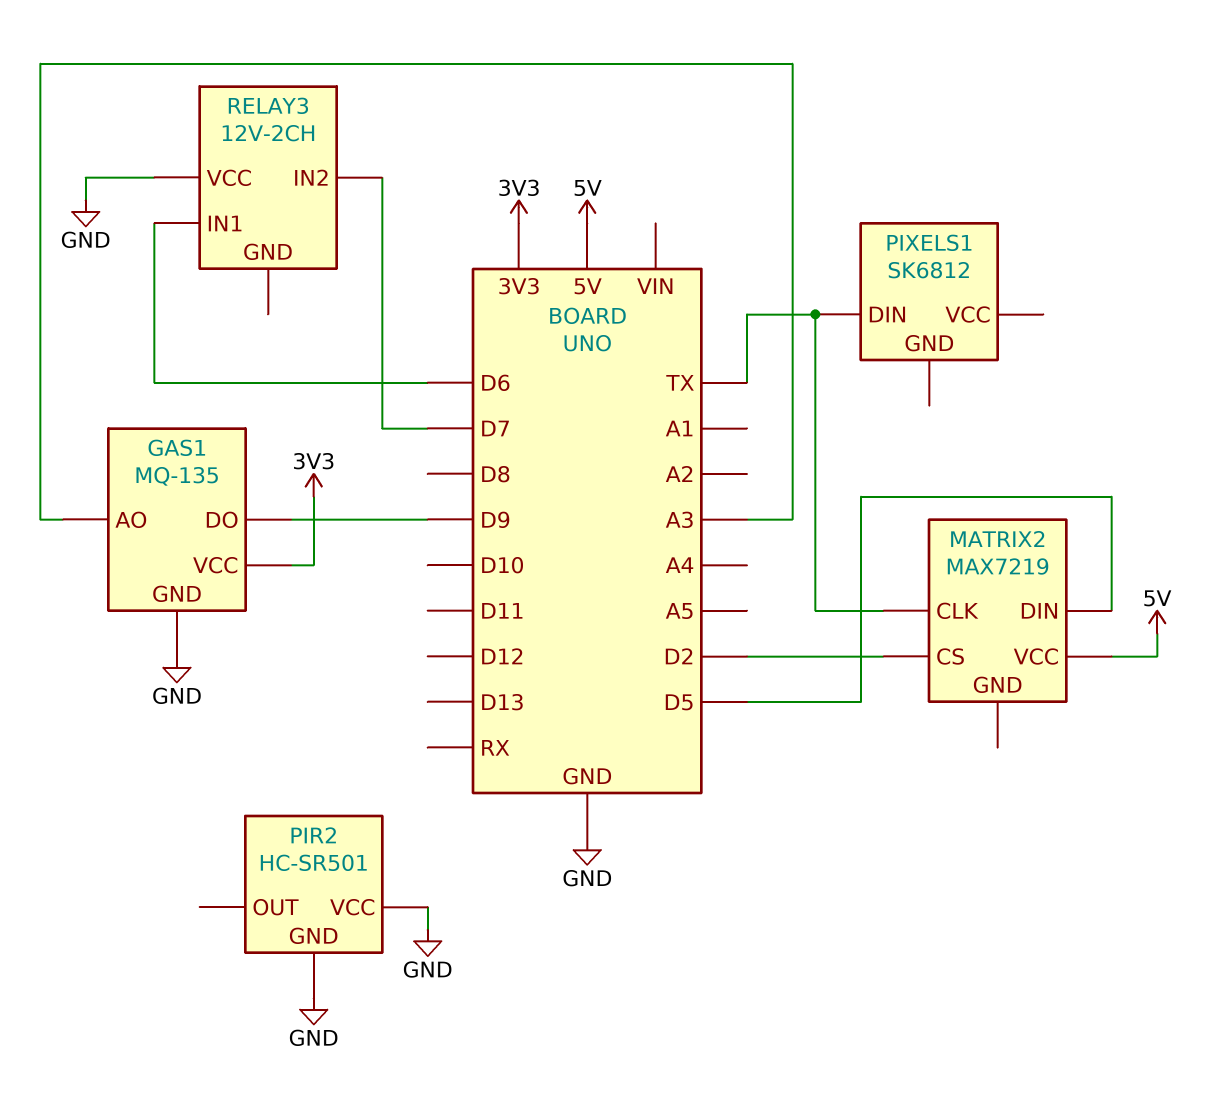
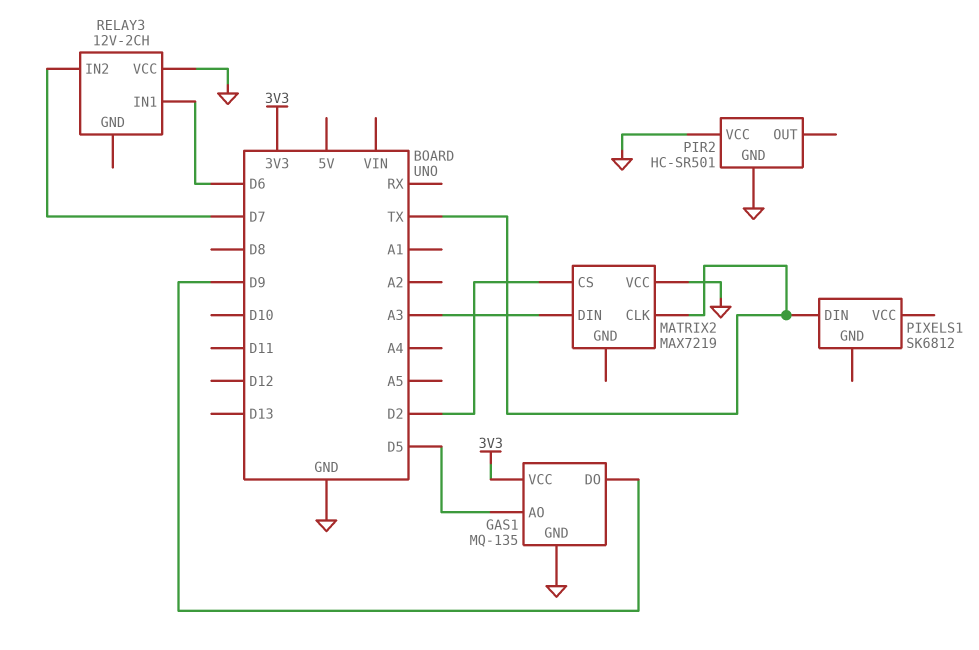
GAS1 pin AO: A3 -> D5
MATRIX2 pin DIN: D5 -> A3
MATRIX2 pin VCC: 5V -> GND

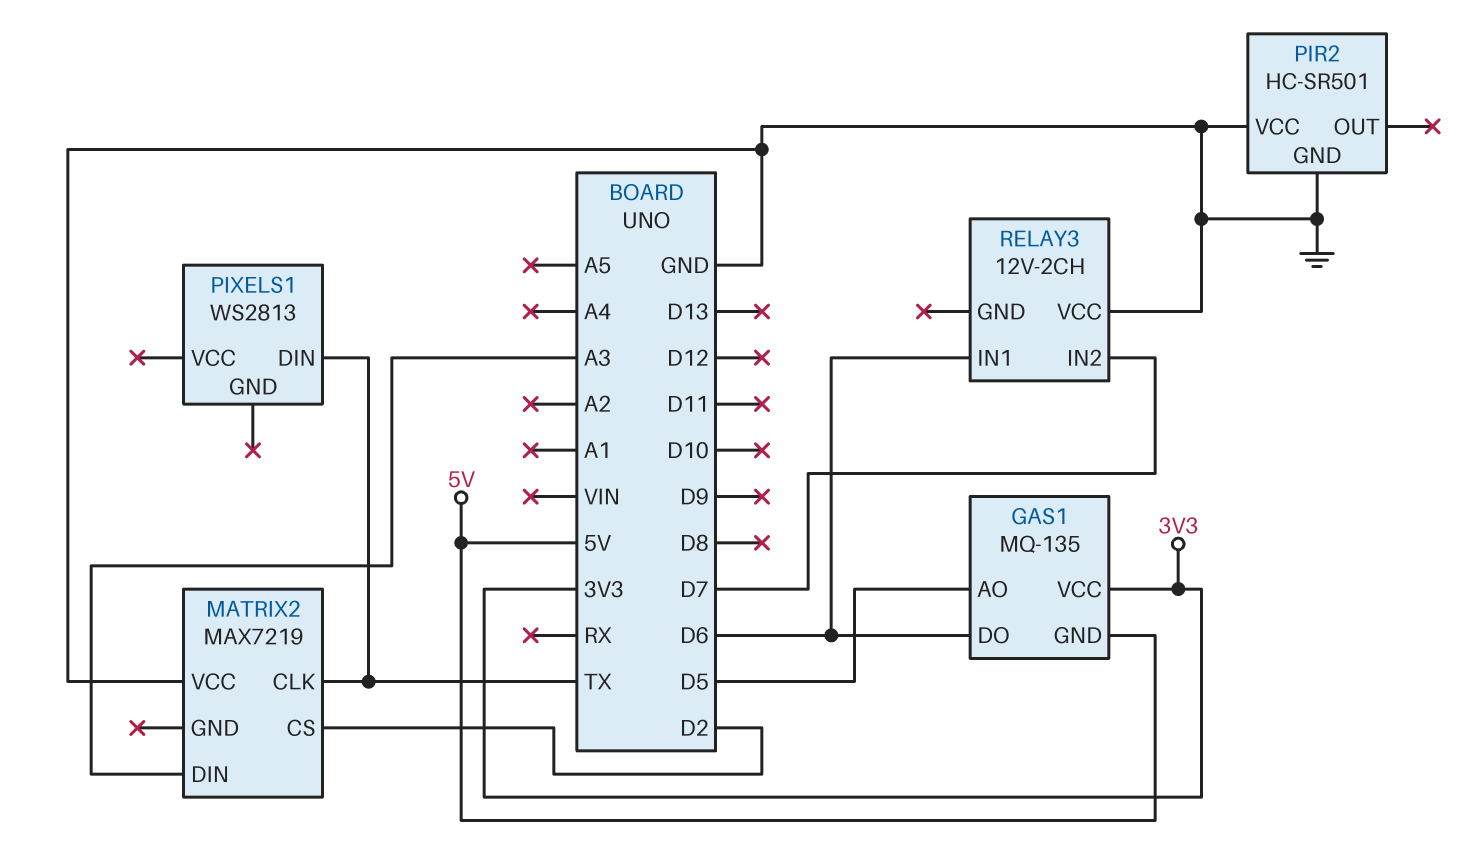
GAS1 pin DO: D9 -> D6
GAS1 pin GND: GND -> 5V
PIXELS1: SK6812 -> WS2813

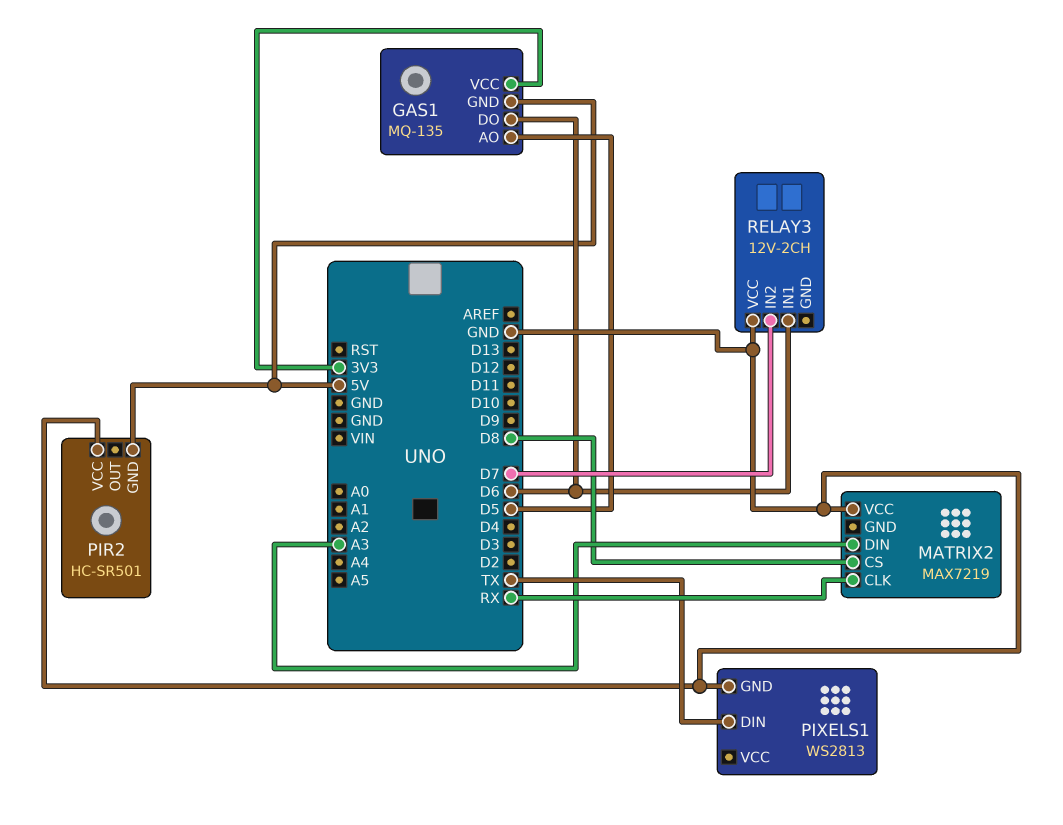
MATRIX2 pin CLK: TX -> RX
MATRIX2 pin CS: D2 -> D8
PIR2 pin GND: GND -> 5V
PIXELS1 pin GND: none -> GND

